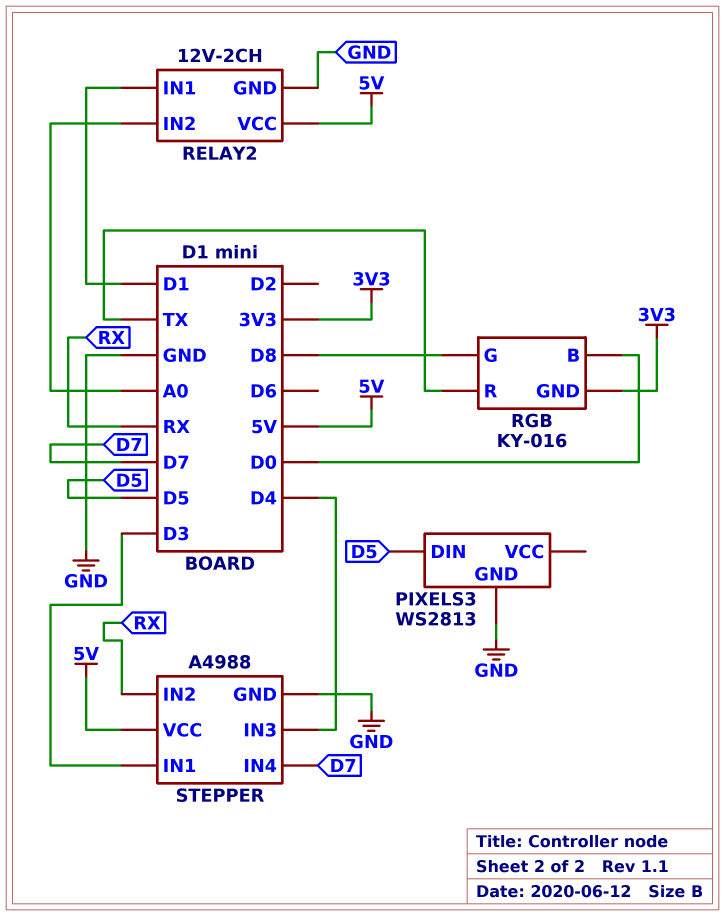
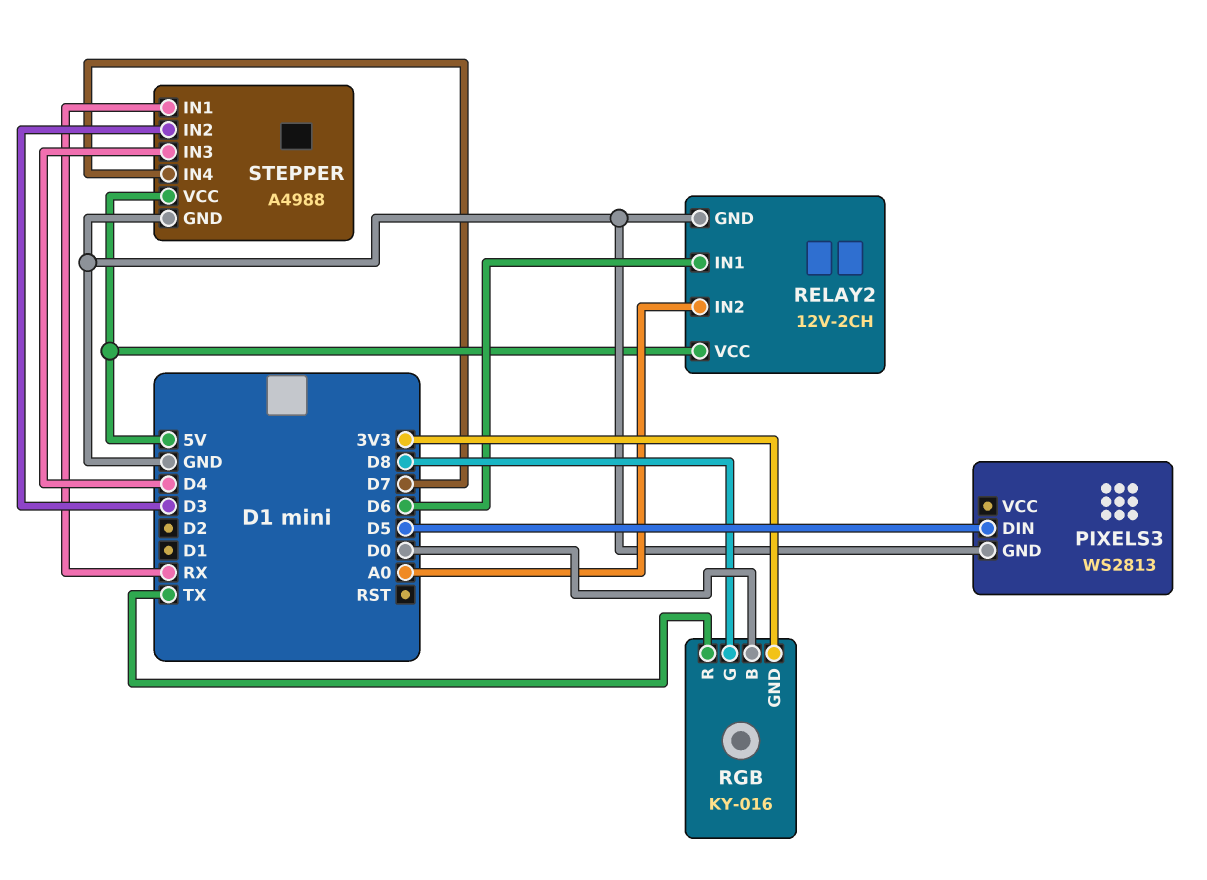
RELAY2 pin IN1: D1 -> D6
STEPPER pin IN1: D3 -> RX
STEPPER pin IN2: RX -> D3

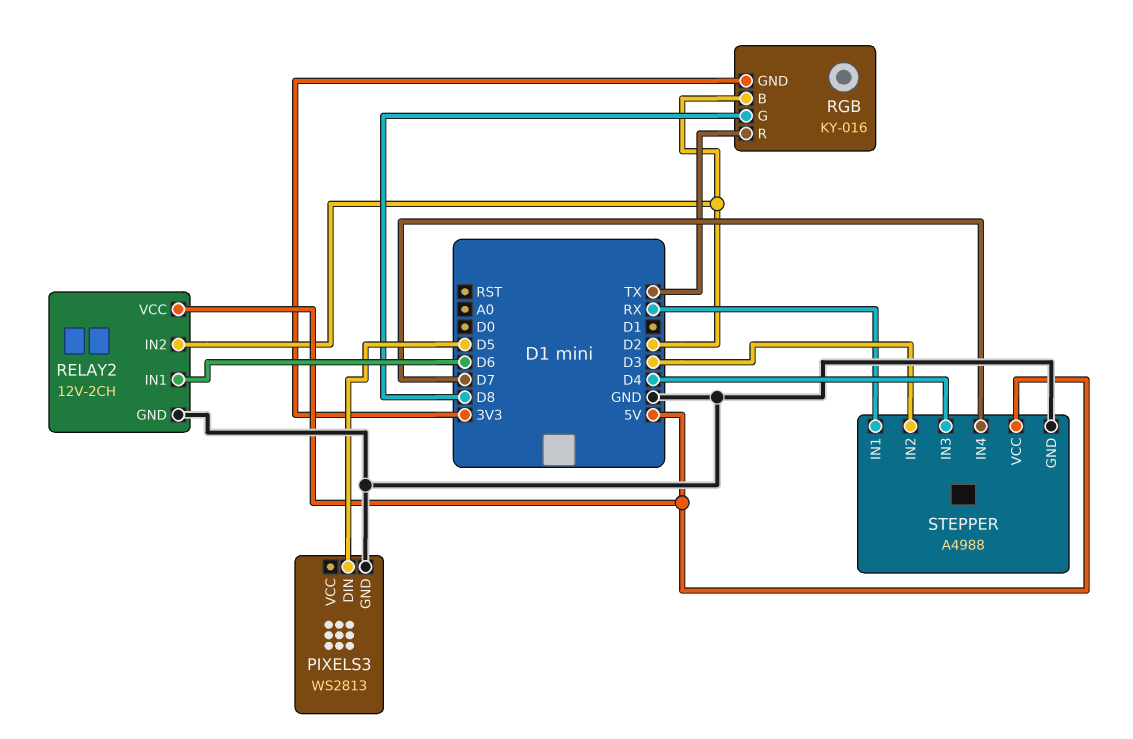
RELAY2 pin IN2: A0 -> D2
RGB pin B: D0 -> D2

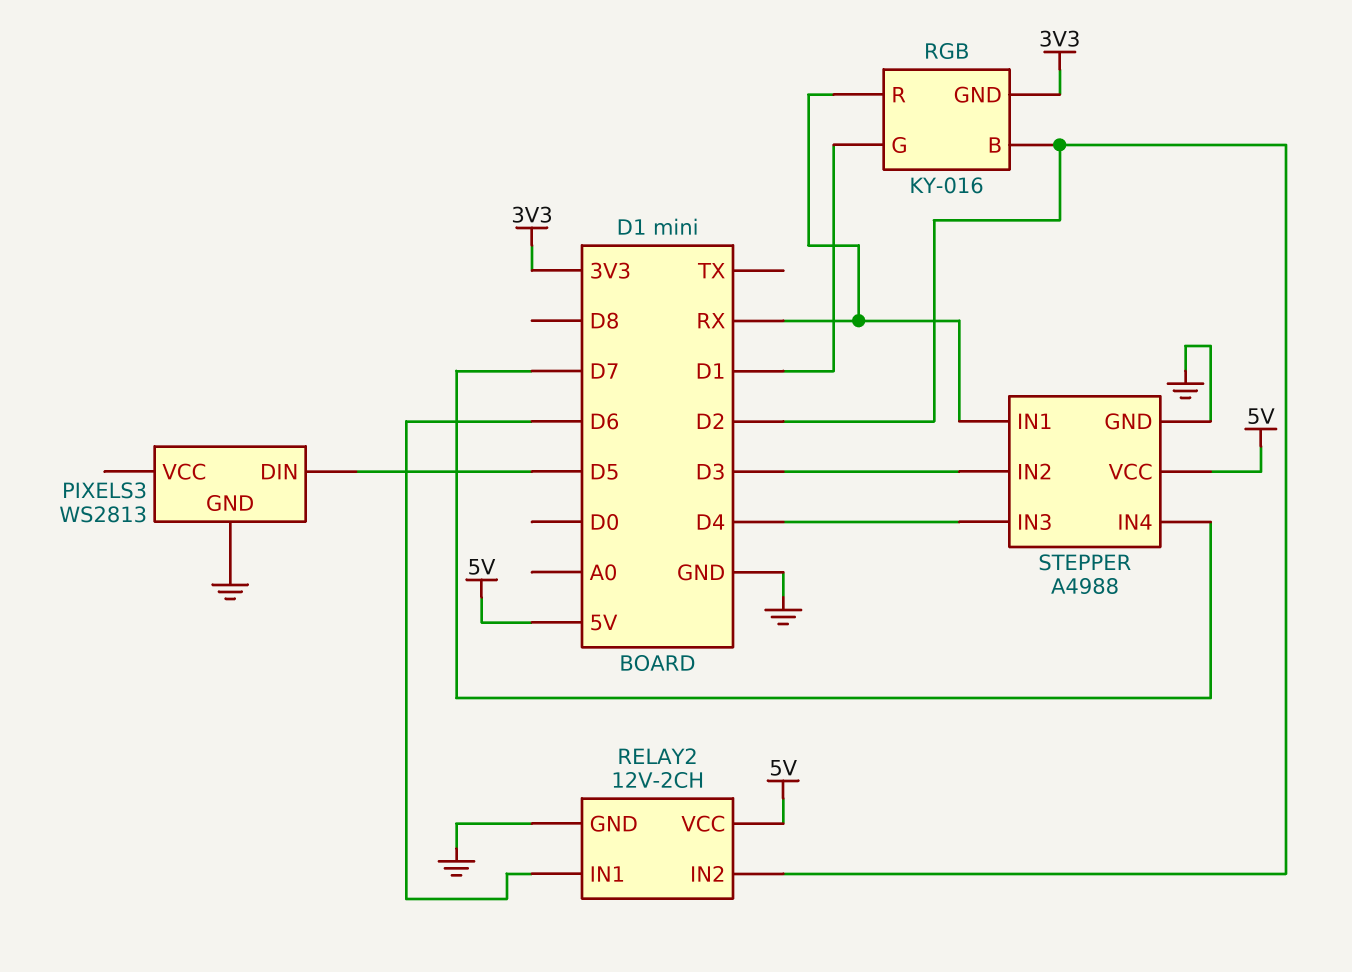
RGB pin G: D8 -> D1
RGB pin R: TX -> RX

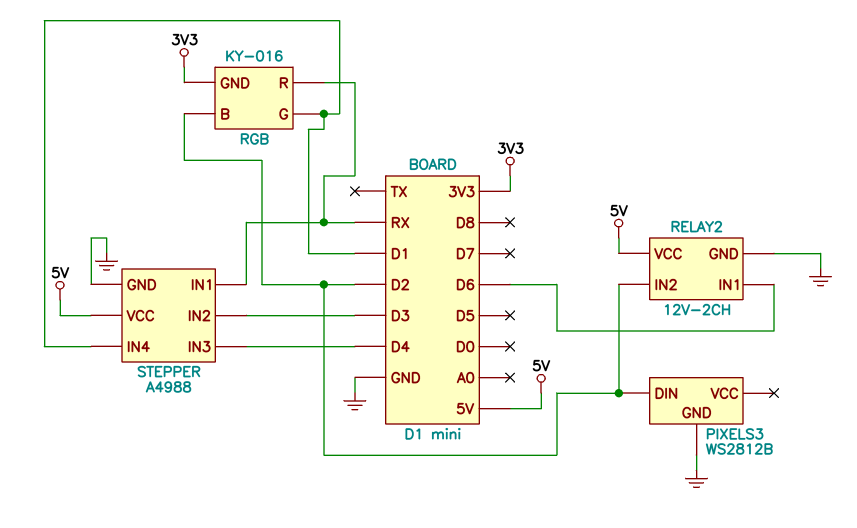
PIXELS3: WS2813 -> WS2812B
PIXELS3 pin DIN: D5 -> D2
STEPPER pin IN4: D7 -> D1

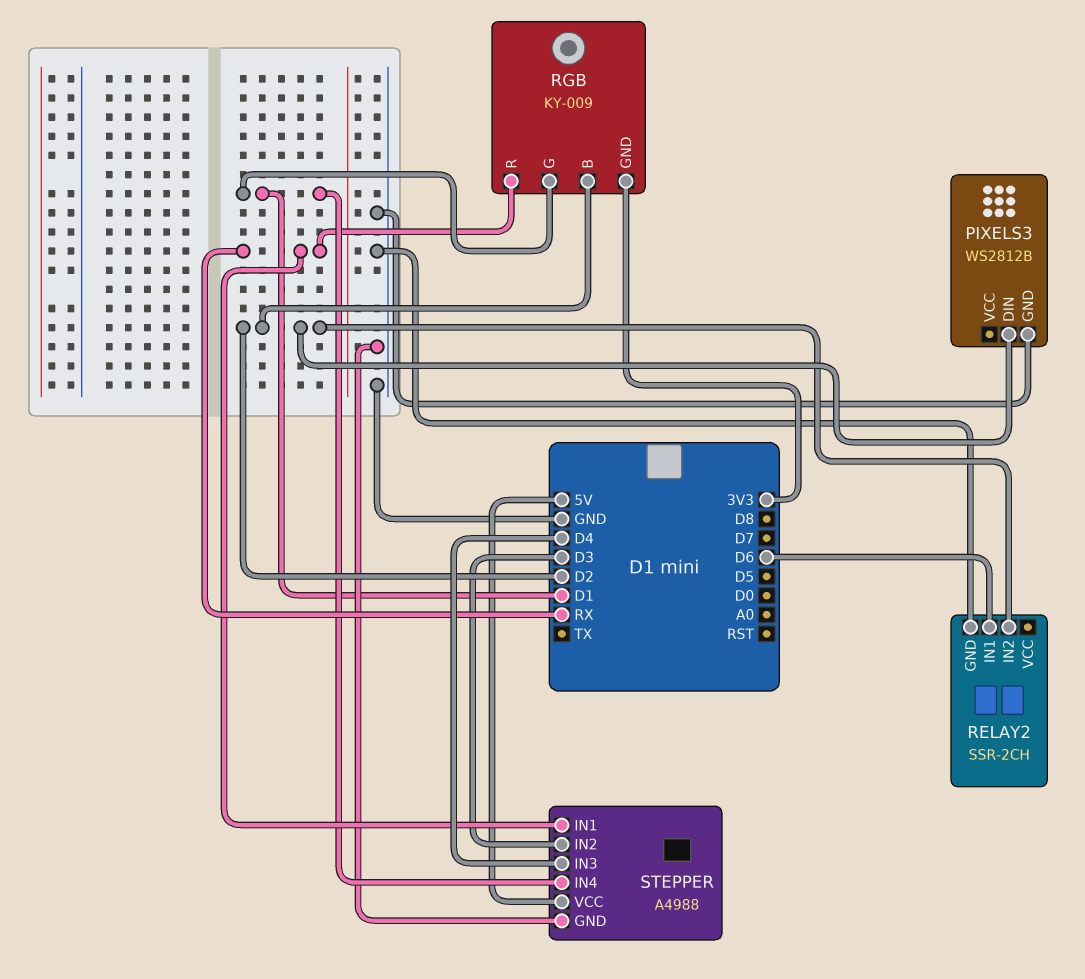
RELAY2: 12V-2CH -> SSR-2CH
RELAY2 pin VCC: 5V -> none
RGB: KY-016 -> KY-009

